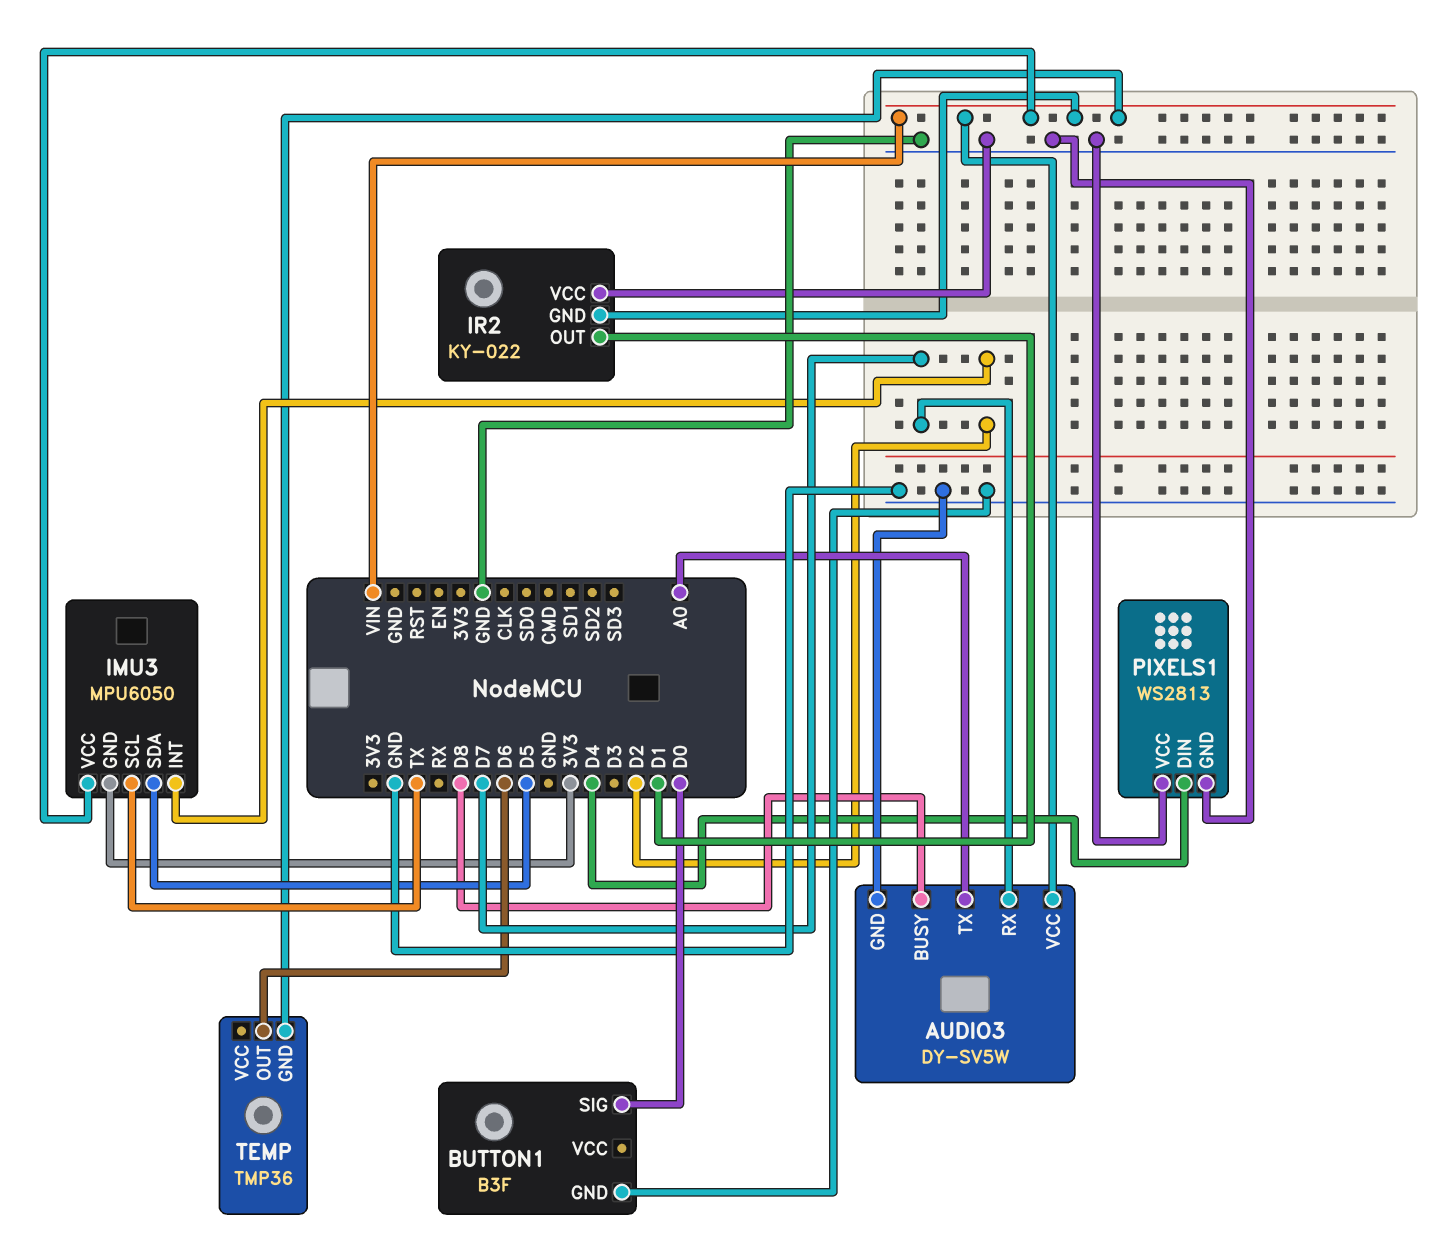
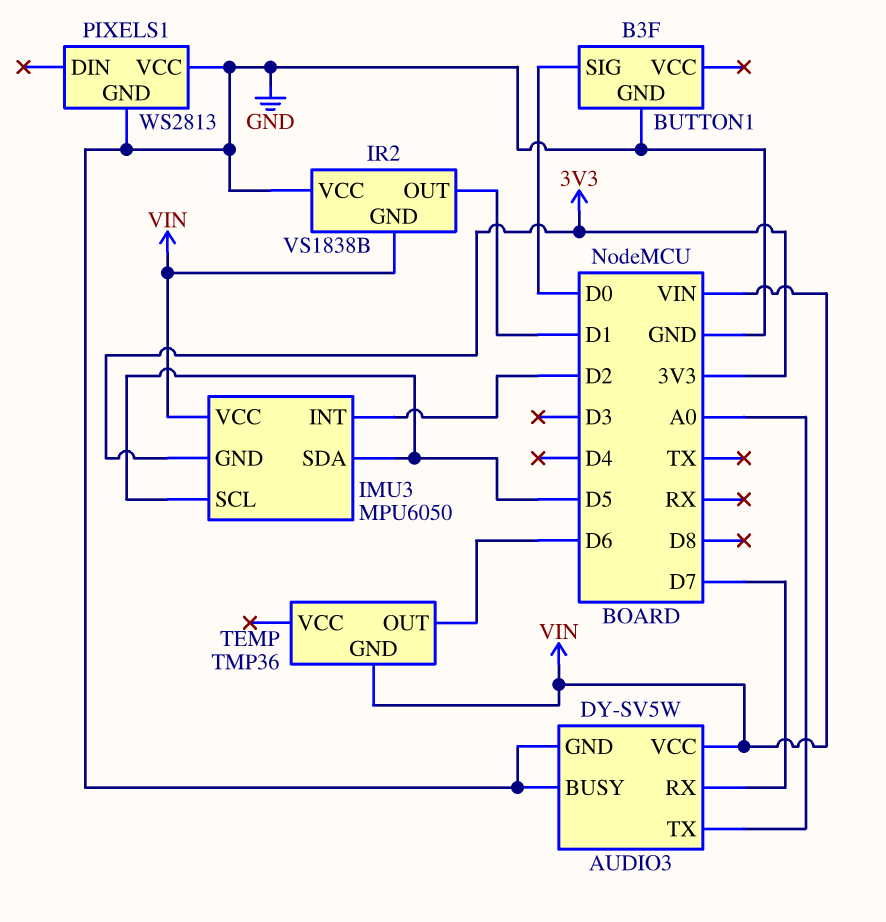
AUDIO3 pin BUSY: D8 -> GND
IMU3 pin SCL: TX -> D5
IR2: KY-022 -> VS1838B
PIXELS1 pin DIN: D4 -> none

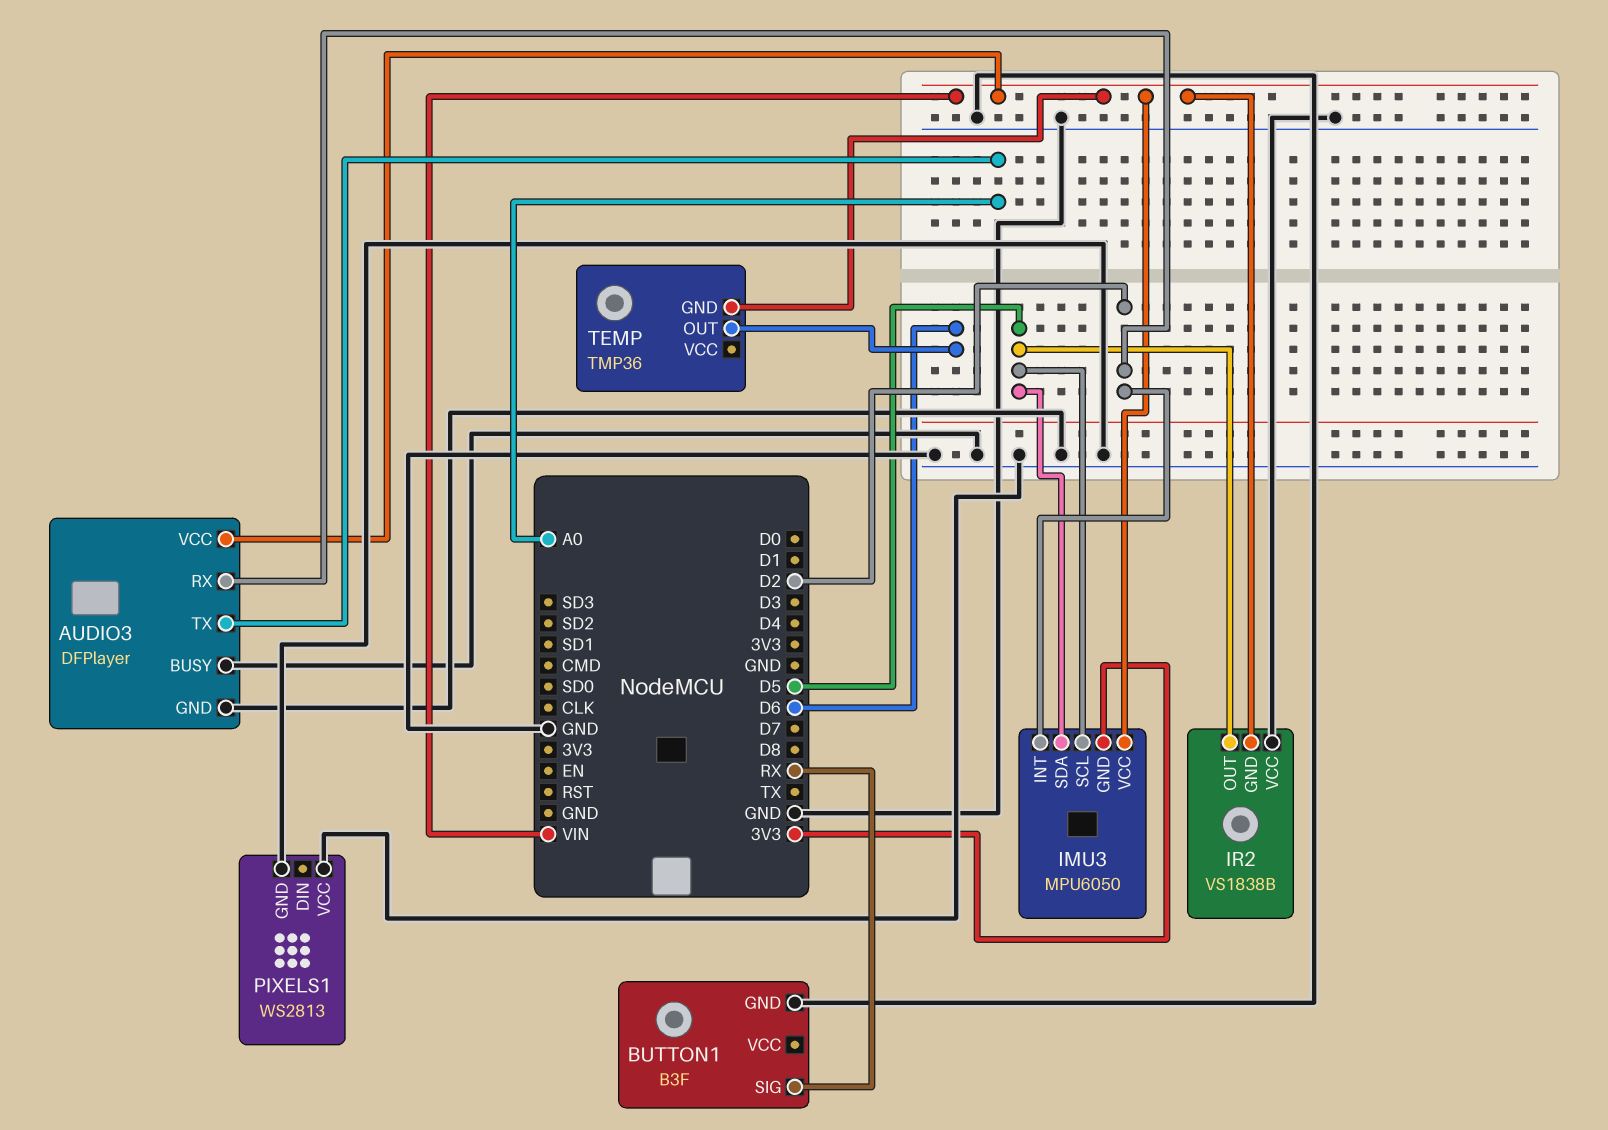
AUDIO3: DY-SV5W -> DFPlayer
AUDIO3 pin RX: D7 -> D2
BUTTON1 pin SIG: D0 -> RX
IR2 pin OUT: D1 -> D5

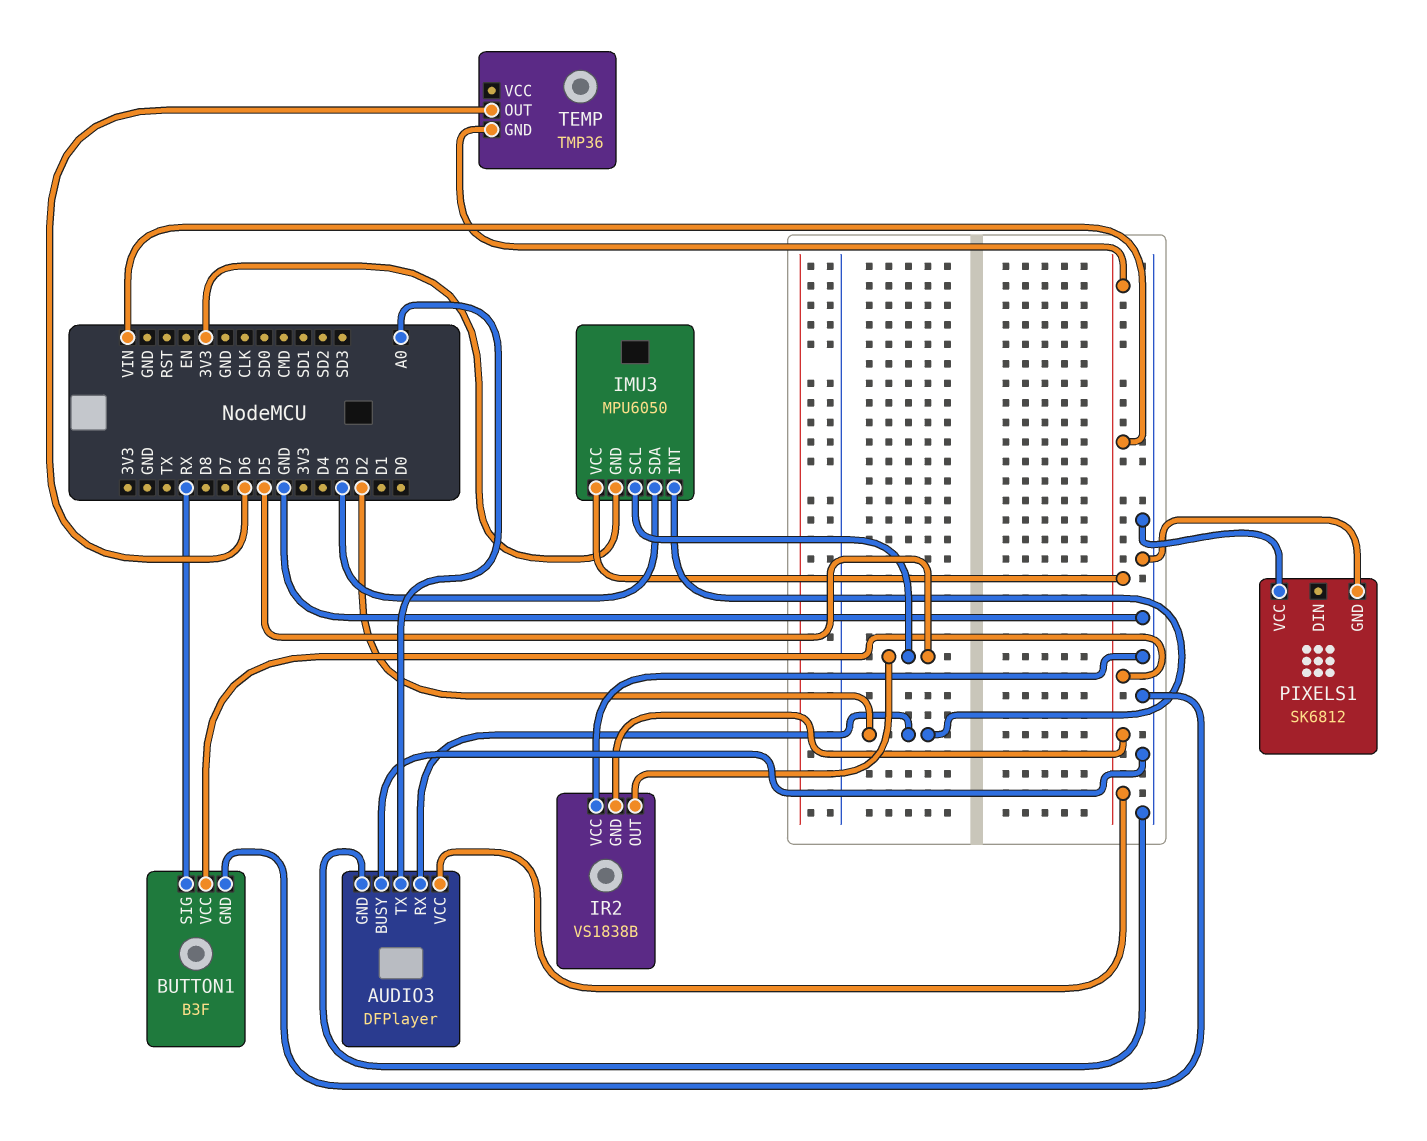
BUTTON1 pin VCC: none -> VIN
IMU3 pin SDA: D5 -> D3
PIXELS1: WS2813 -> SK6812

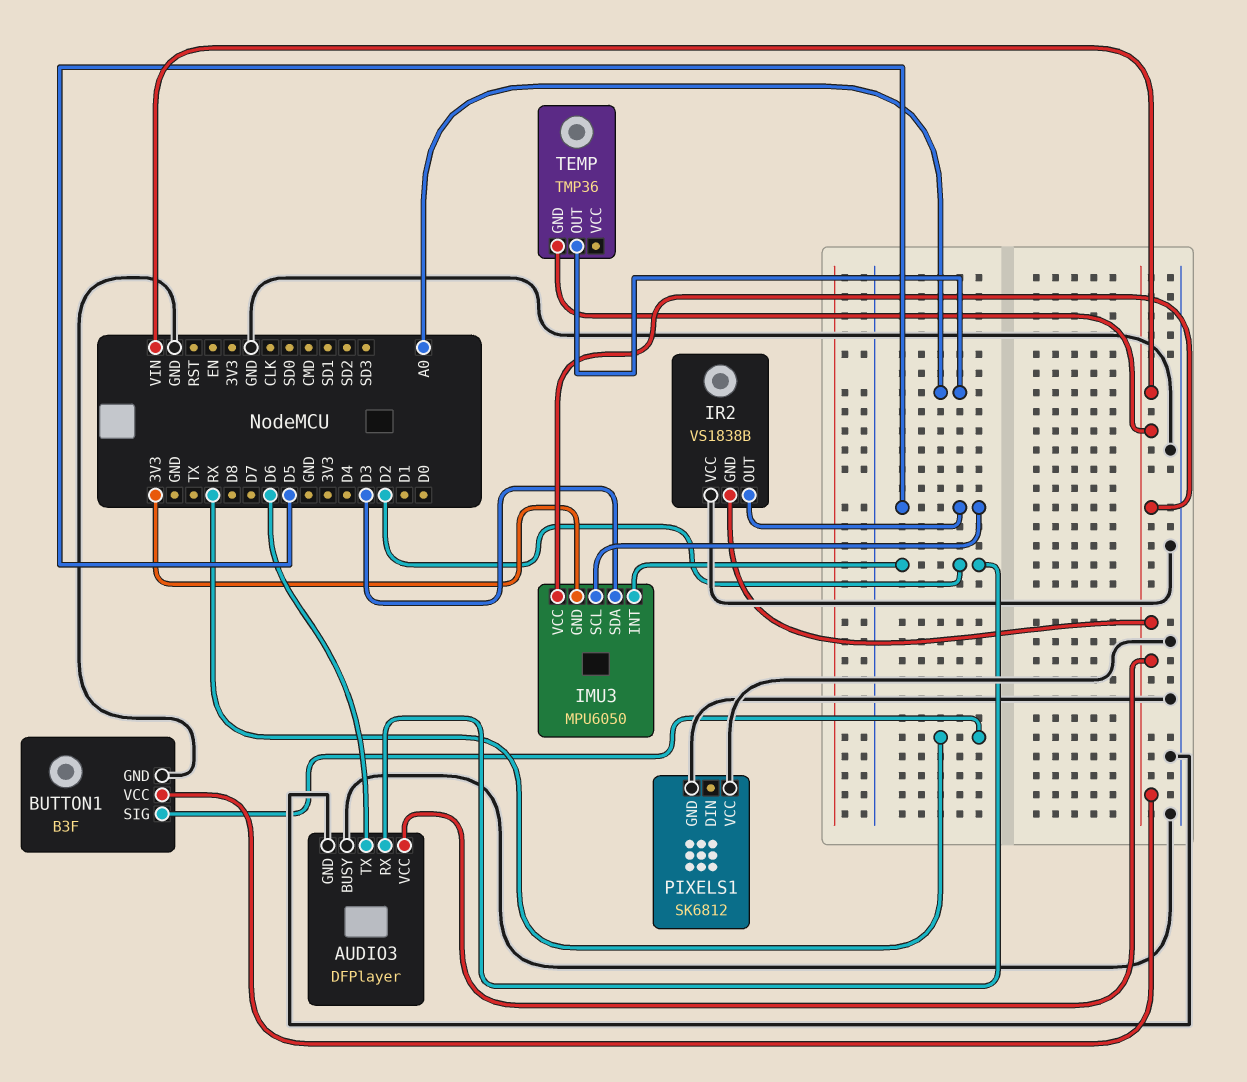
AUDIO3 pin TX: A0 -> D6
TEMP pin OUT: D6 -> A0

